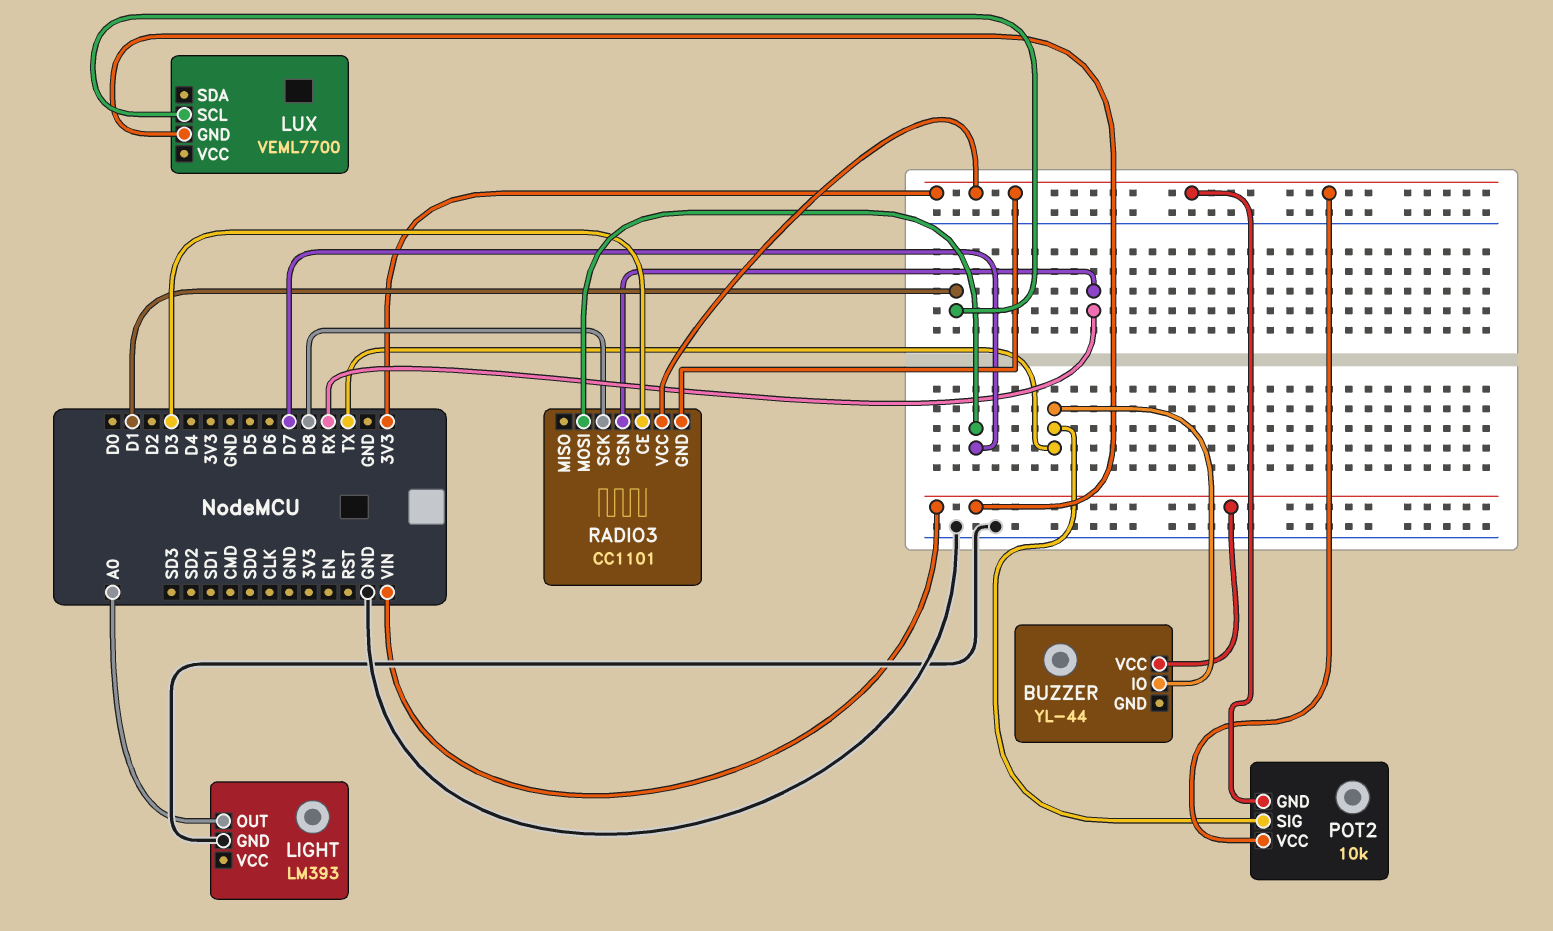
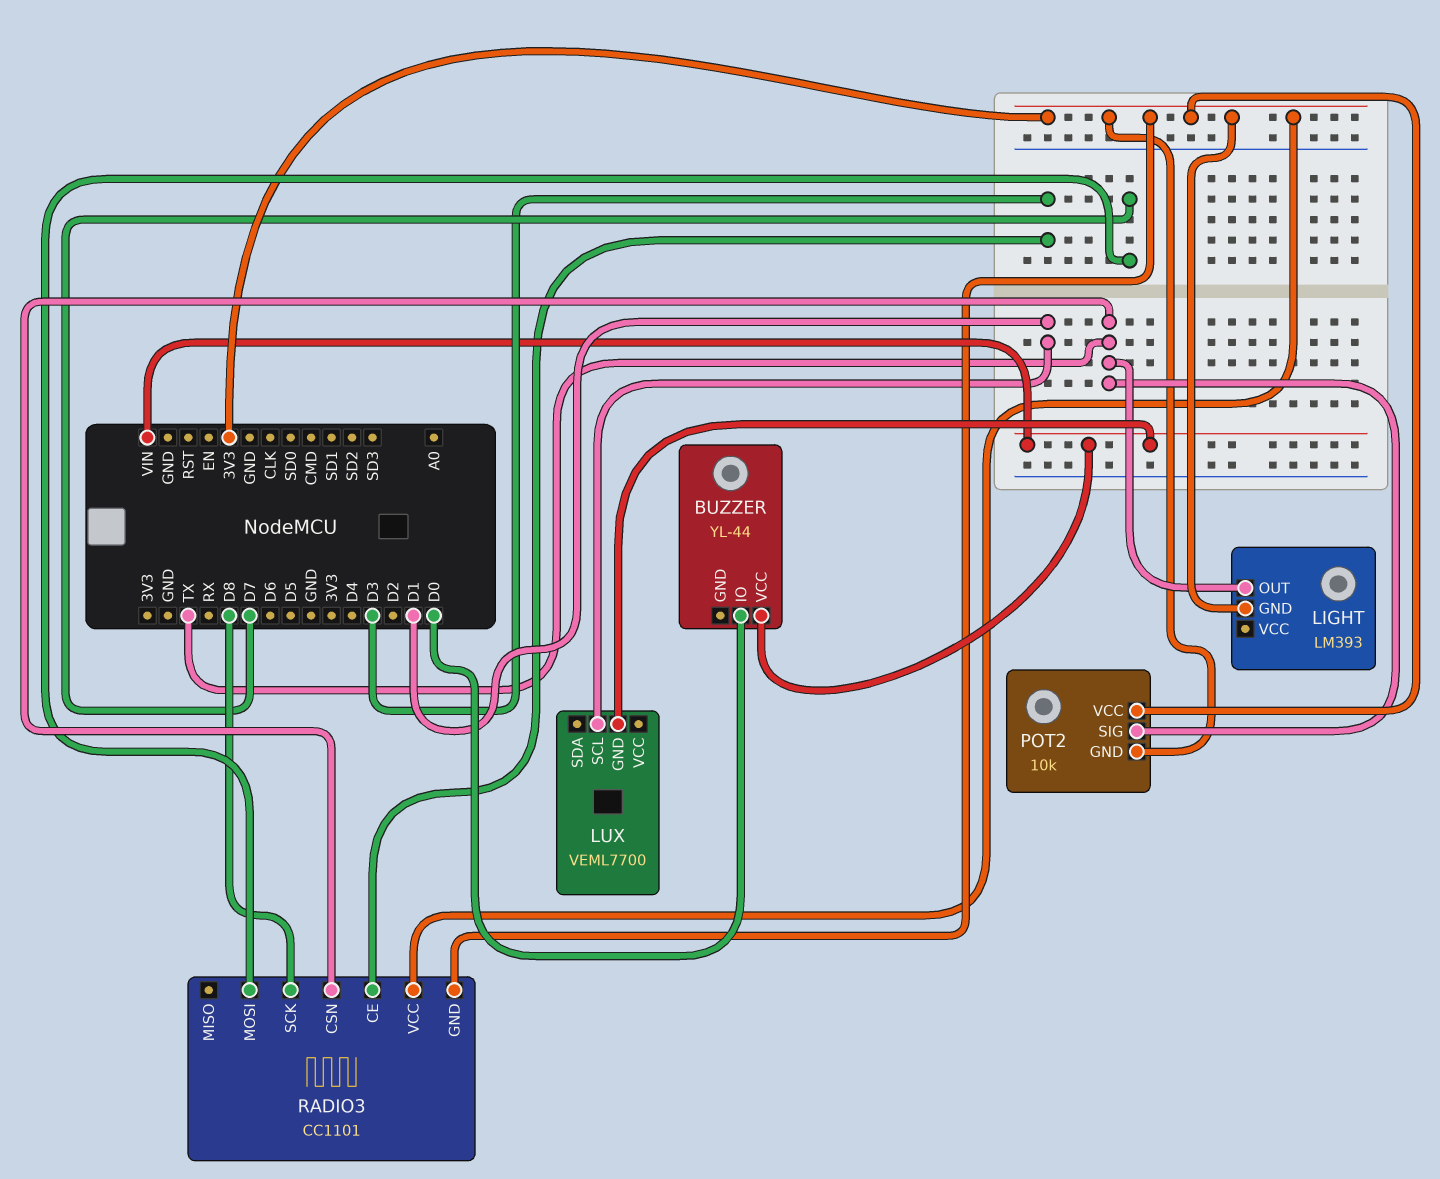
BUZZER pin IO: TX -> D0
LIGHT pin GND: GND -> 3V3
LIGHT pin OUT: A0 -> TX
RADIO3 pin CSN: RX -> TX

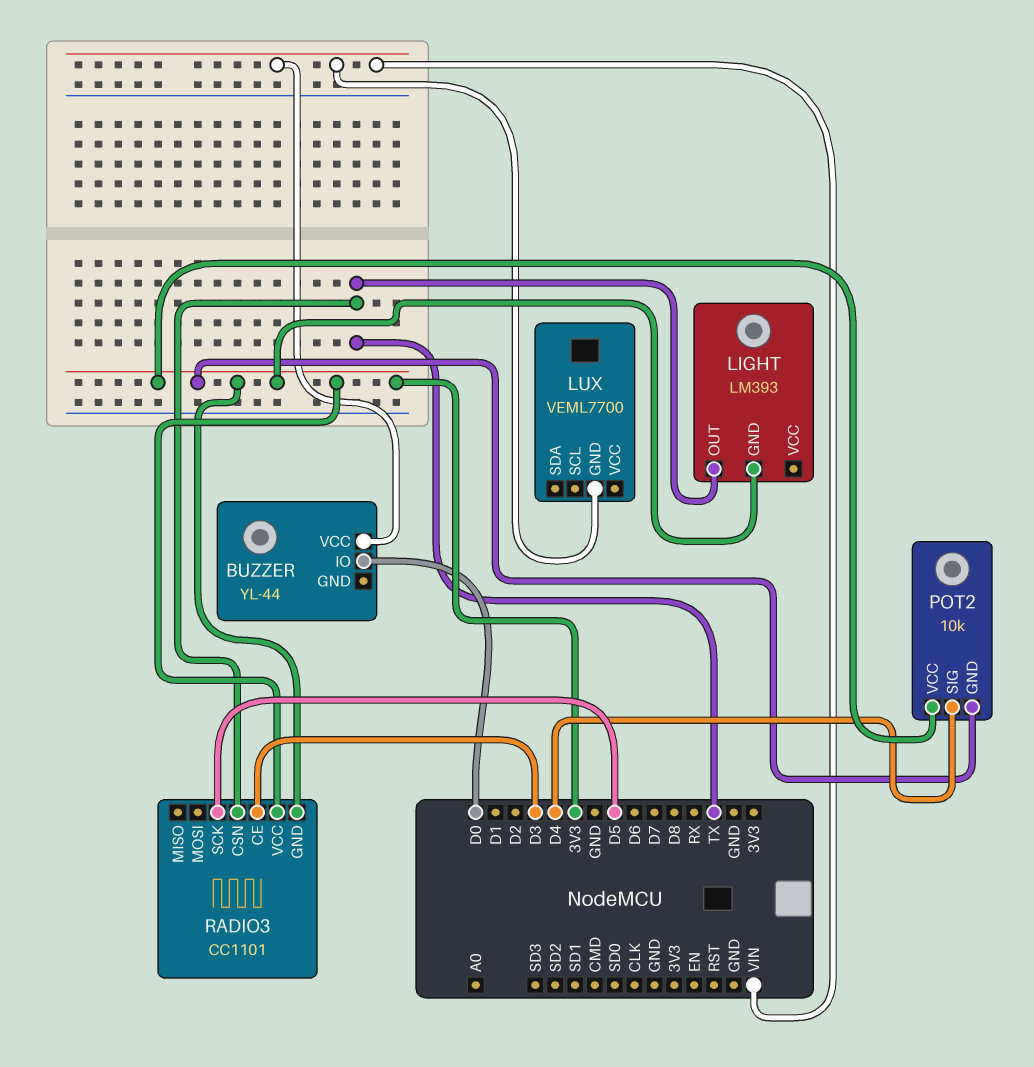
LUX pin SCL: D1 -> none
POT2 pin SIG: TX -> D4
RADIO3 pin MOSI: D7 -> none
RADIO3 pin SCK: D8 -> D5

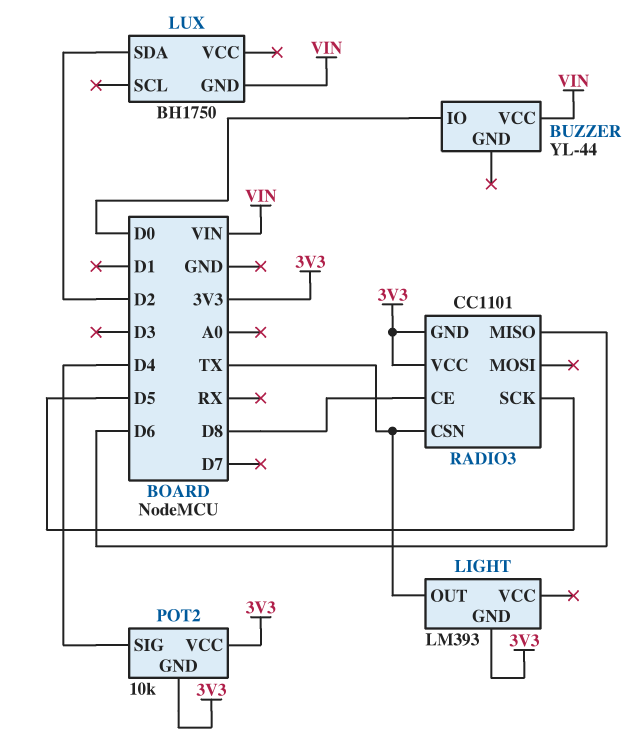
LUX: VEML7700 -> BH1750
LUX pin SDA: none -> D2
RADIO3 pin CE: D3 -> D8
RADIO3 pin MISO: none -> D6

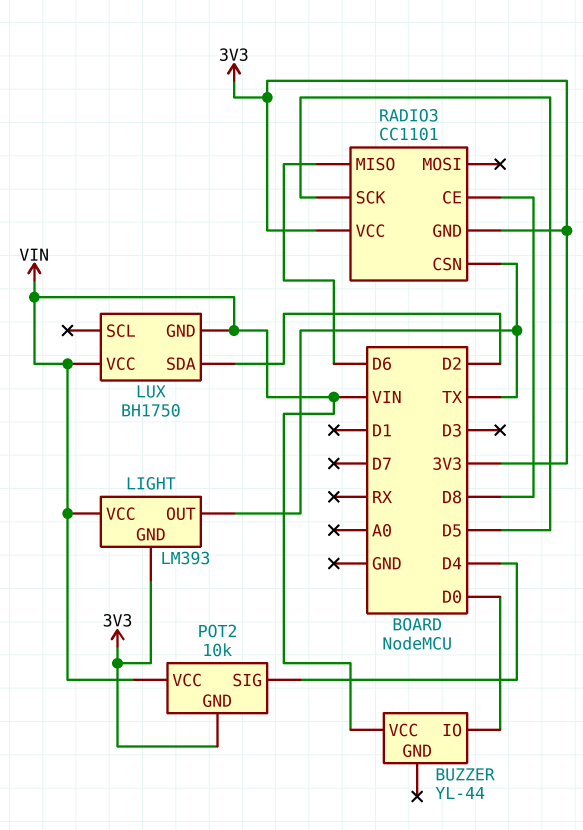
LIGHT pin VCC: none -> VIN
LUX pin VCC: none -> VIN
POT2 pin VCC: 3V3 -> VIN

